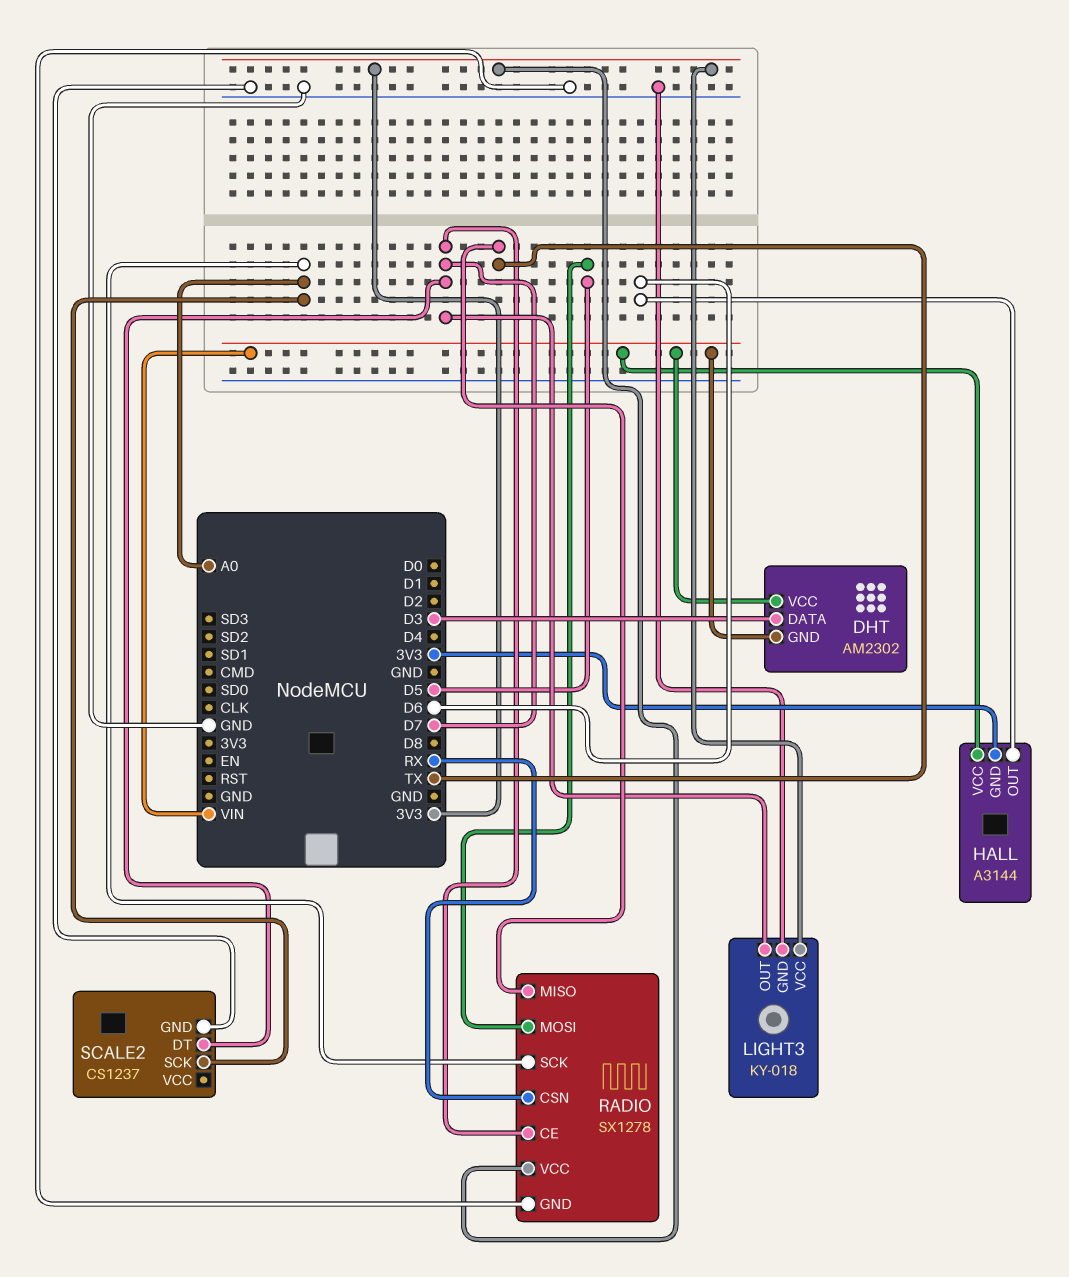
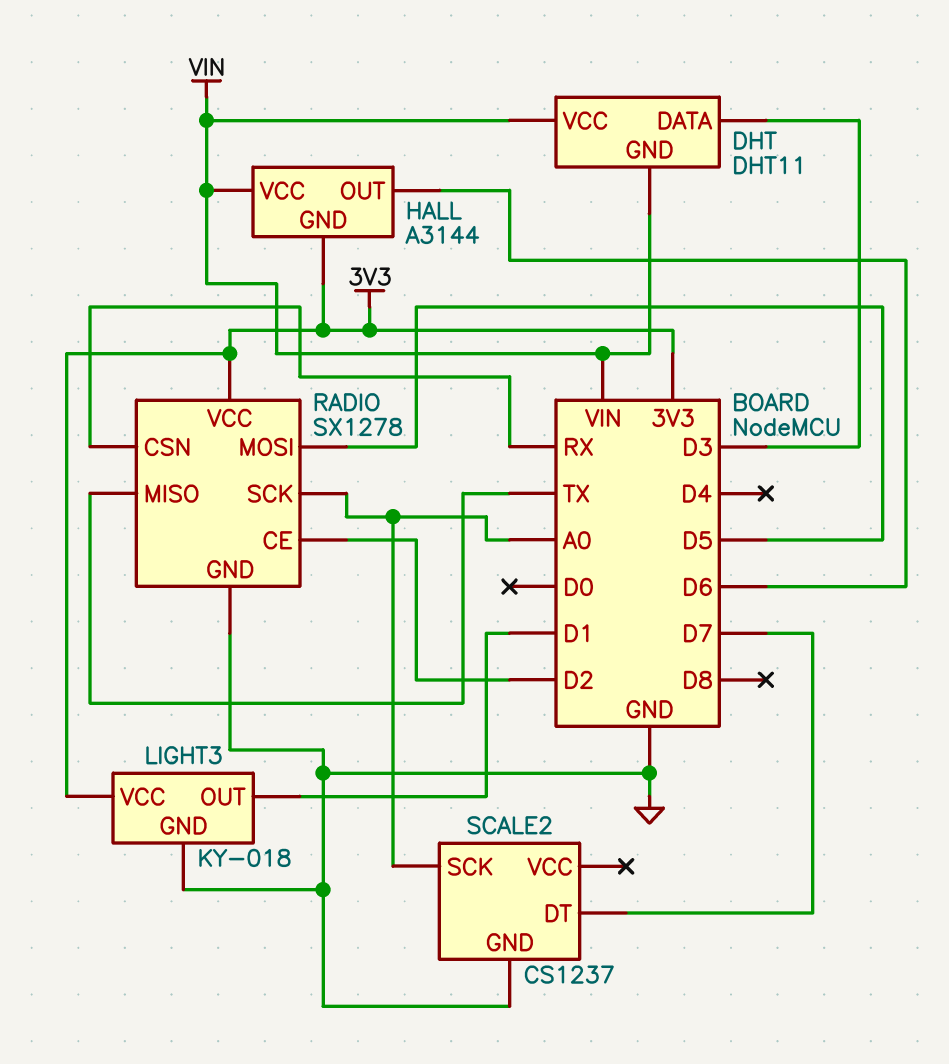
DHT: AM2302 -> DHT11
LIGHT3 pin OUT: D7 -> D1
RADIO pin CE: D7 -> D2

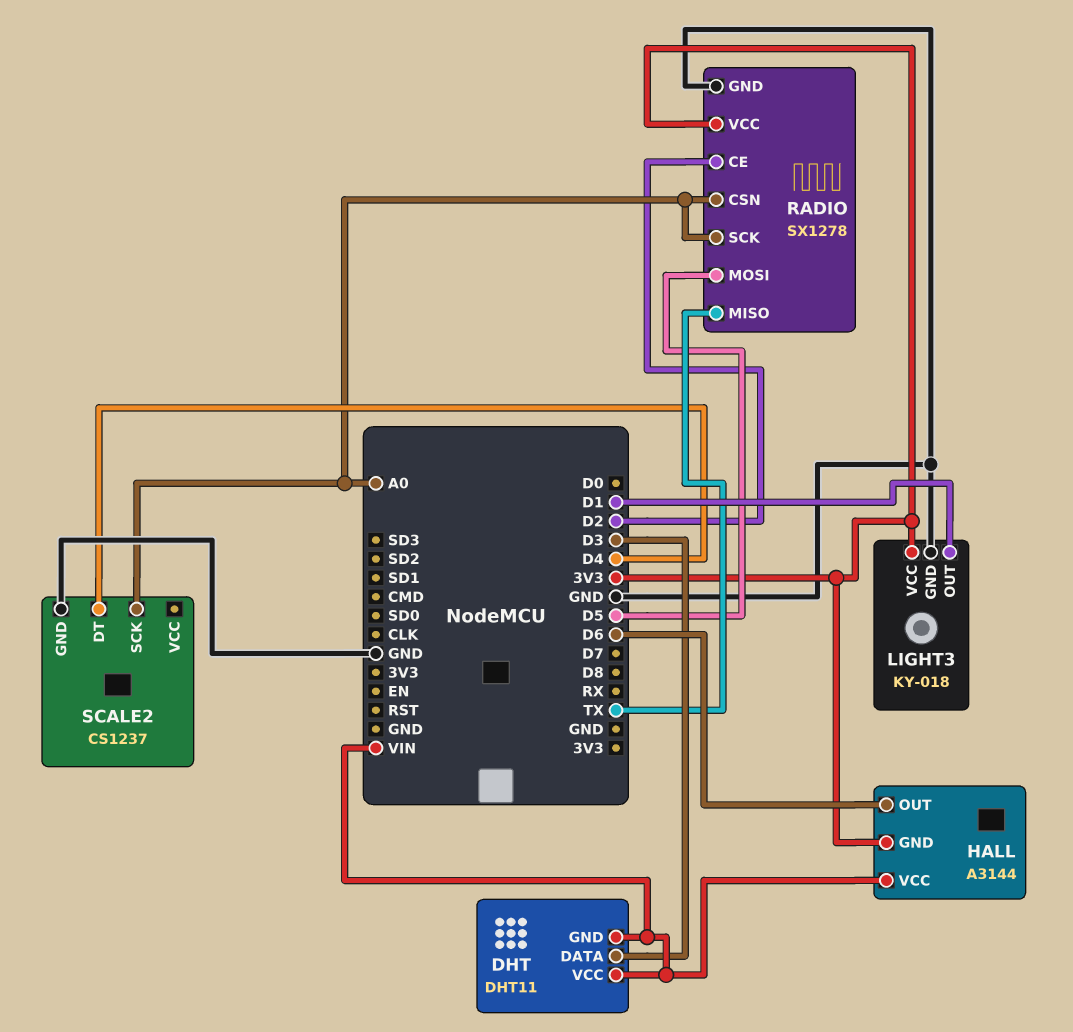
RADIO pin CSN: RX -> A0
SCALE2 pin DT: D7 -> D4

